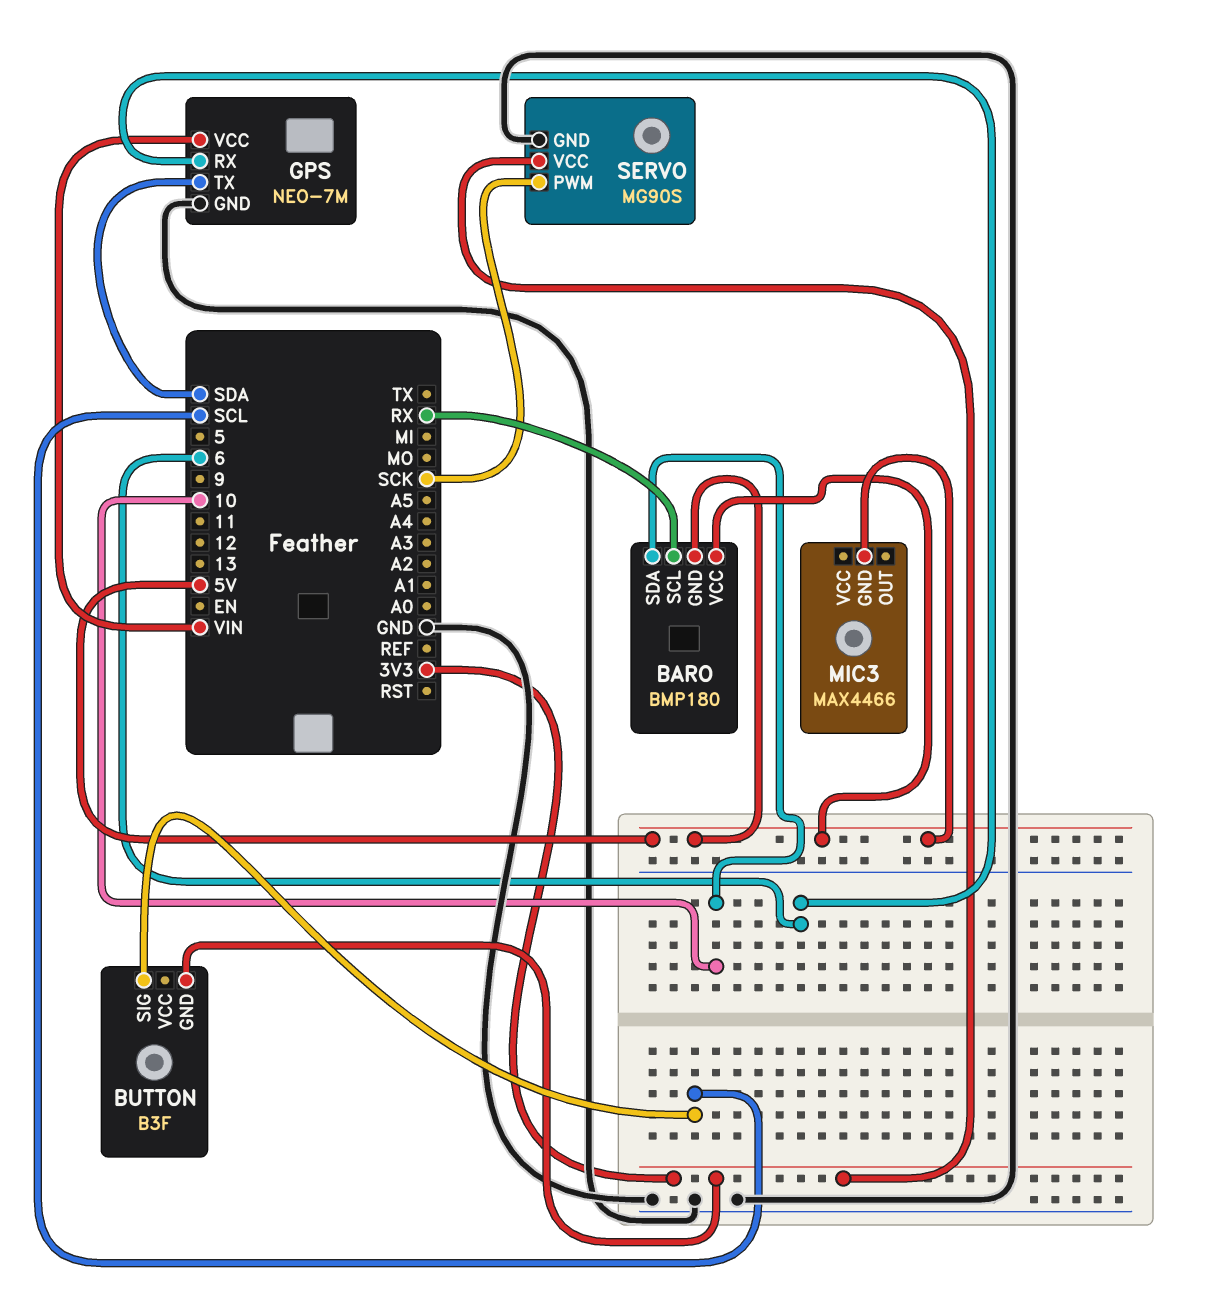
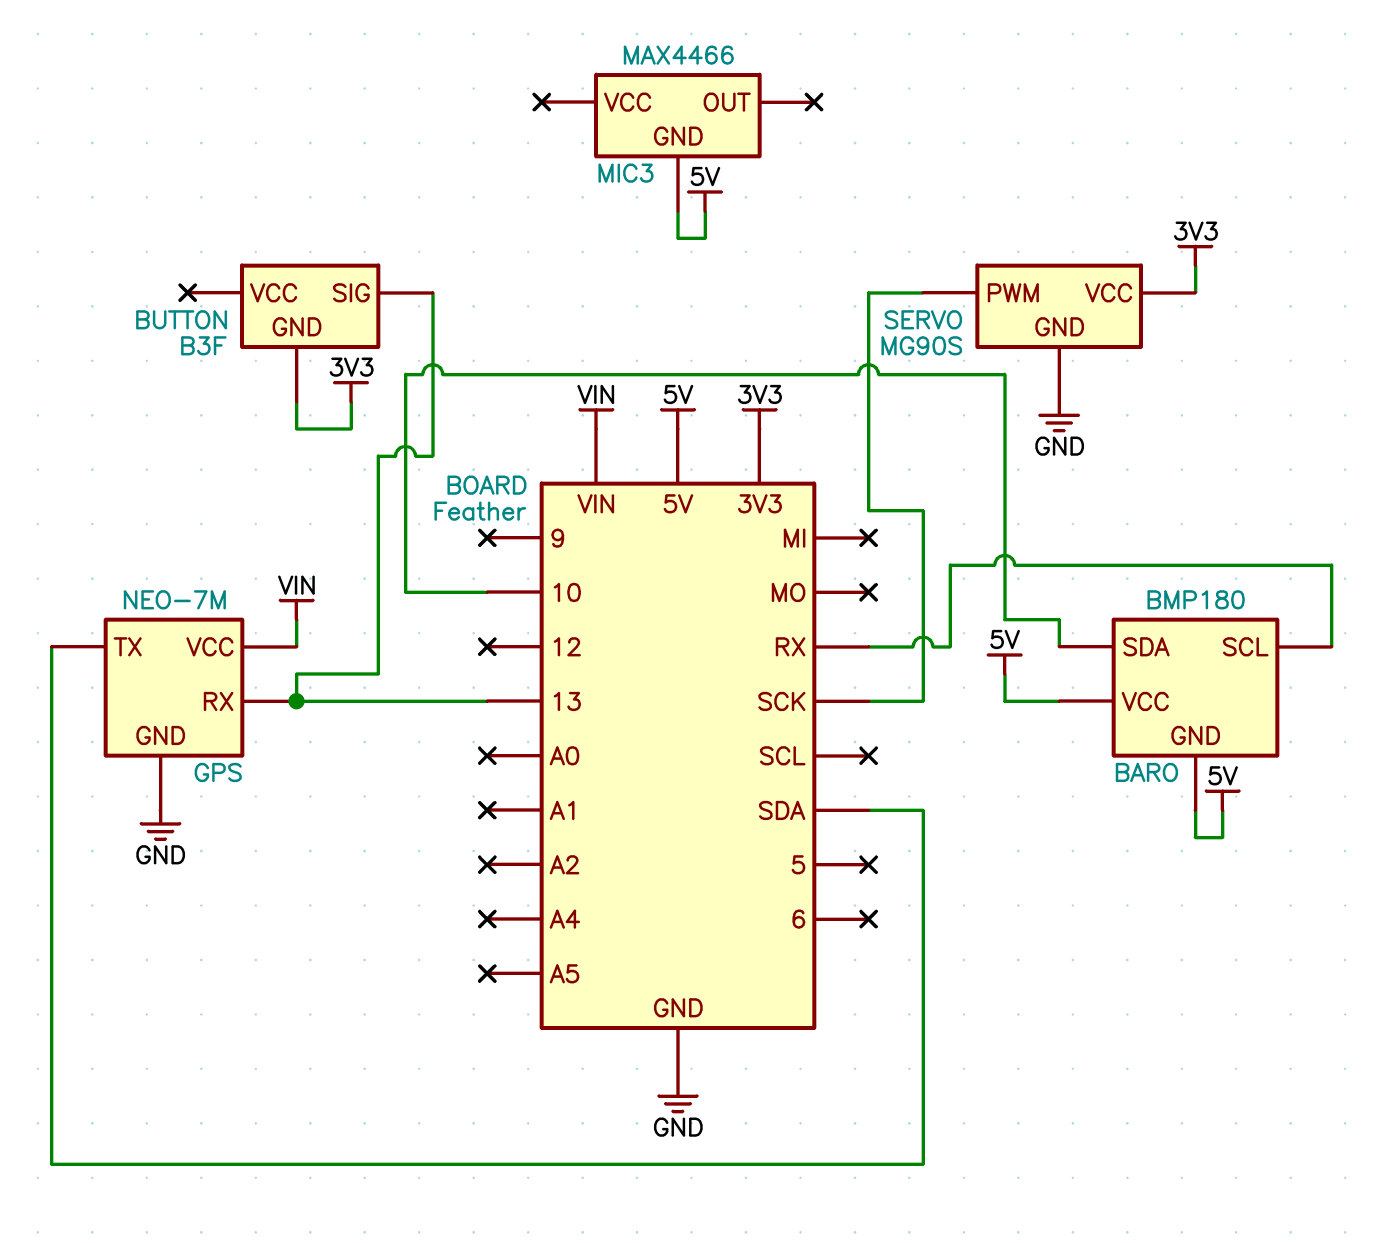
BUTTON pin SIG: SCL -> 13
GPS pin RX: 6 -> 13

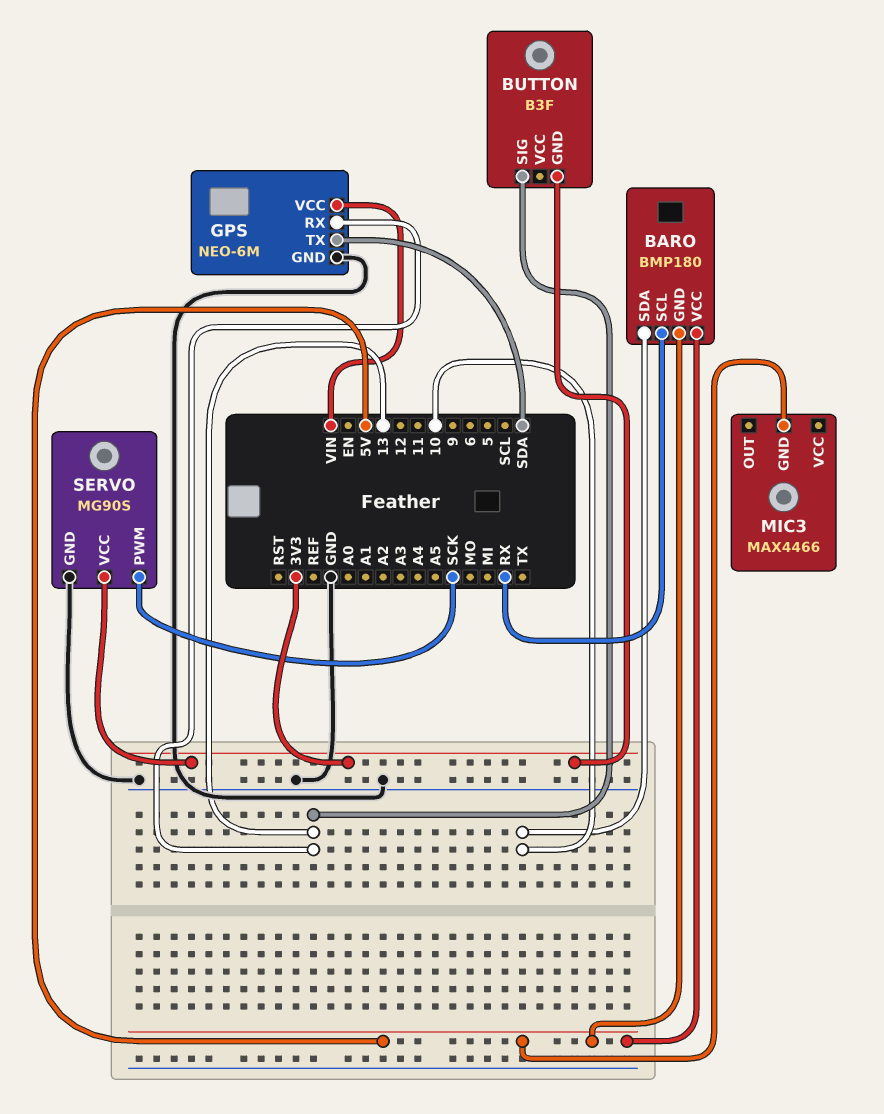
GPS: NEO-7M -> NEO-6M

